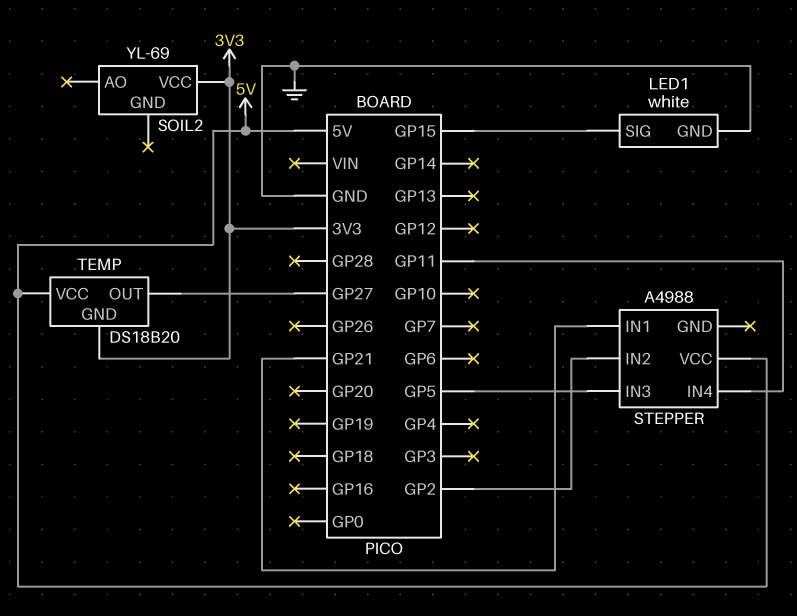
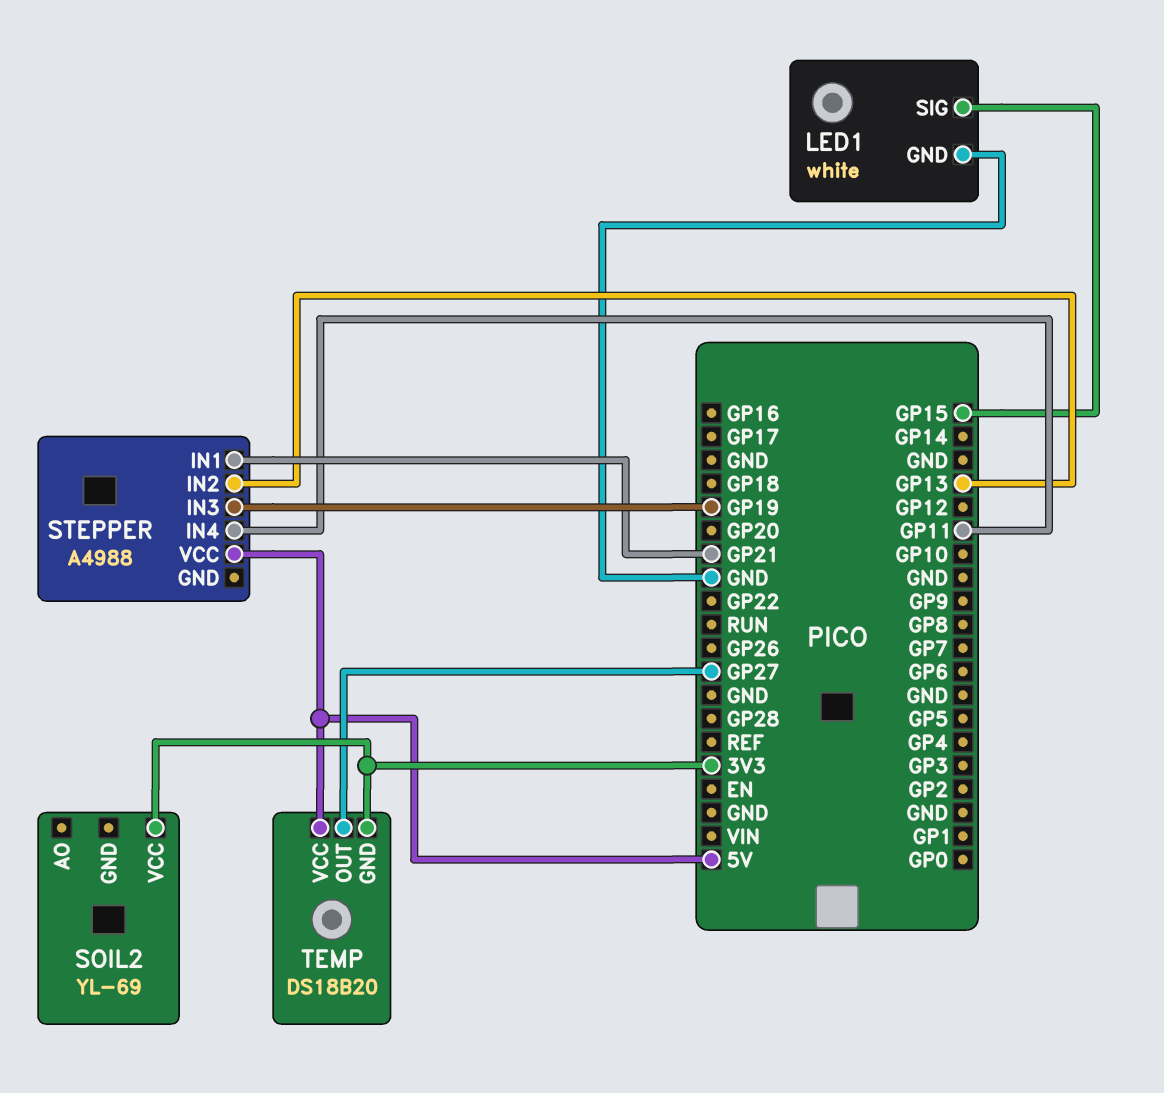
STEPPER pin IN2: GP2 -> GP13
STEPPER pin IN3: GP5 -> GP19

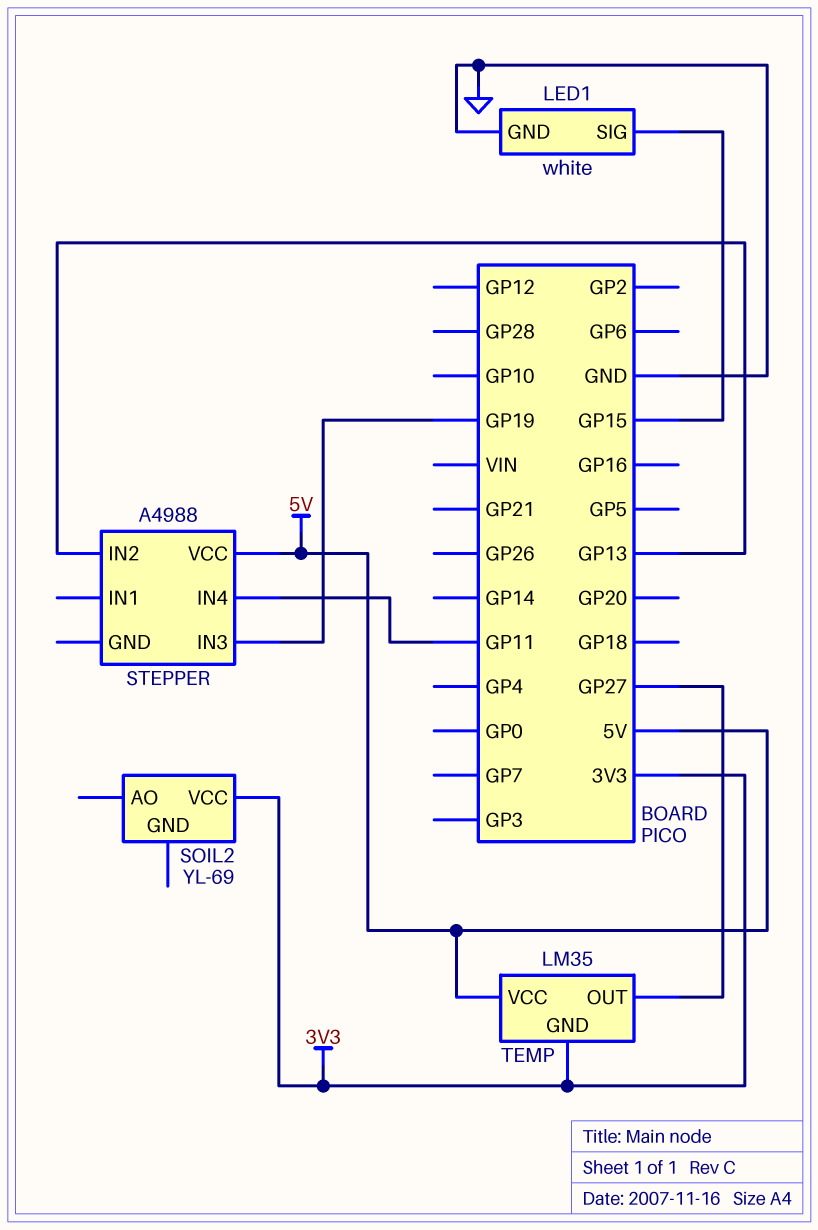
STEPPER pin IN1: GP21 -> none
TEMP: DS18B20 -> LM35

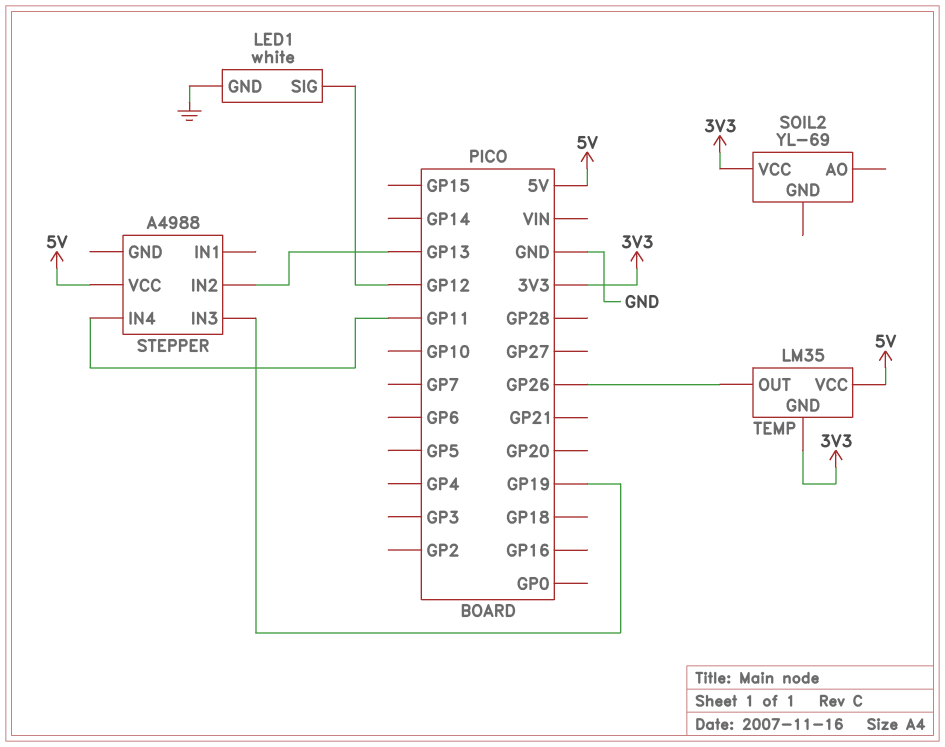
LED1 pin SIG: GP15 -> GP12
TEMP pin OUT: GP27 -> GP26

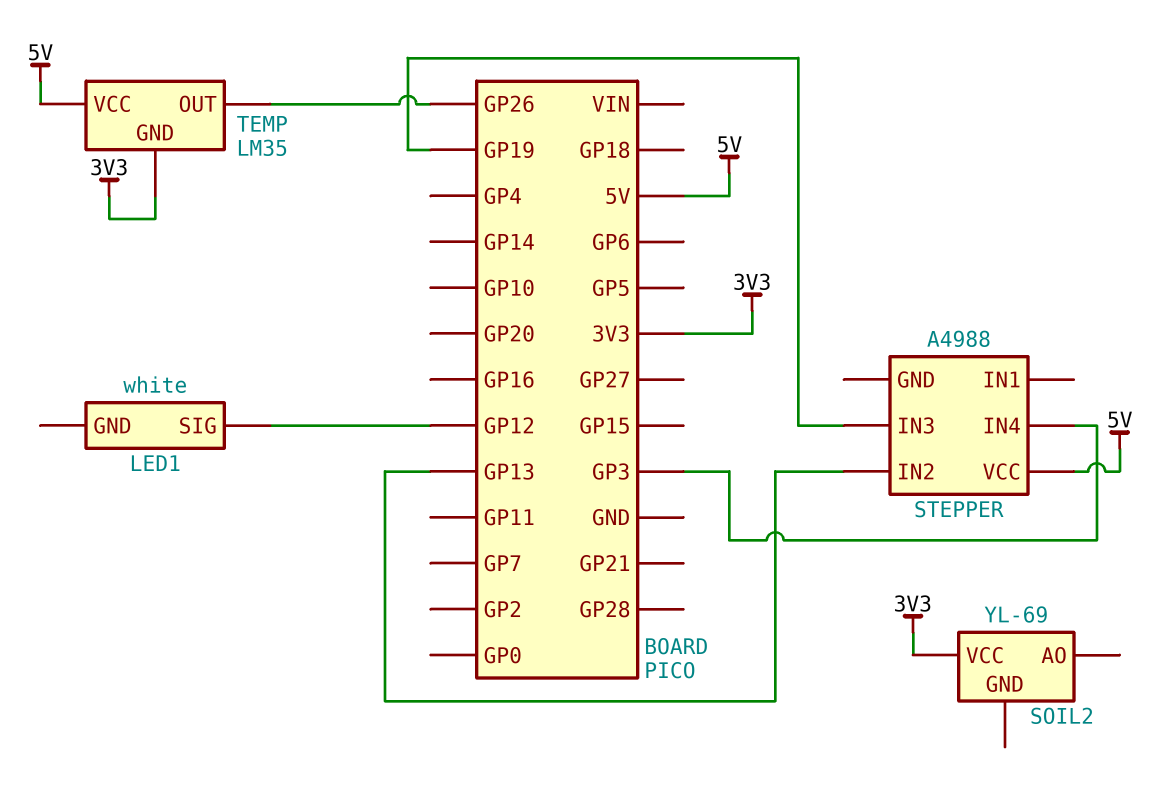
LED1 pin GND: GND -> none
STEPPER pin IN4: GP11 -> GP3

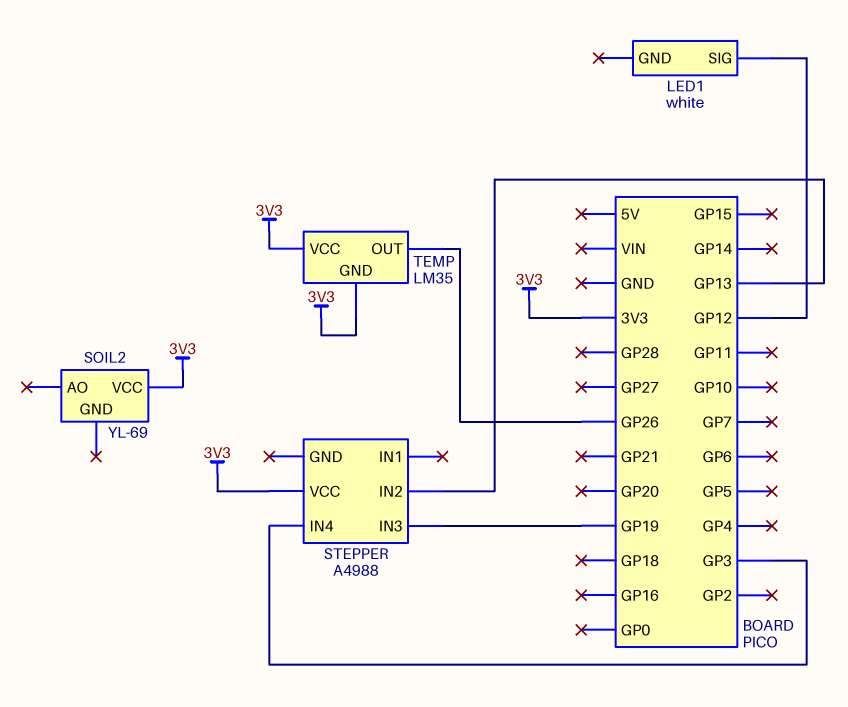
STEPPER pin VCC: 5V -> 3V3
TEMP pin VCC: 5V -> 3V3

